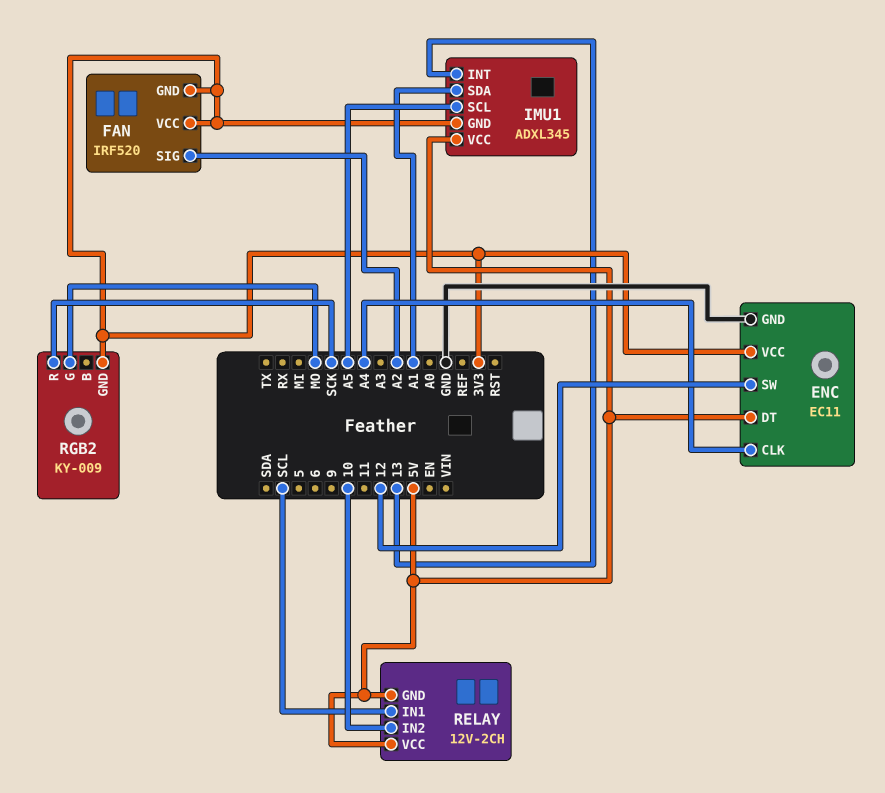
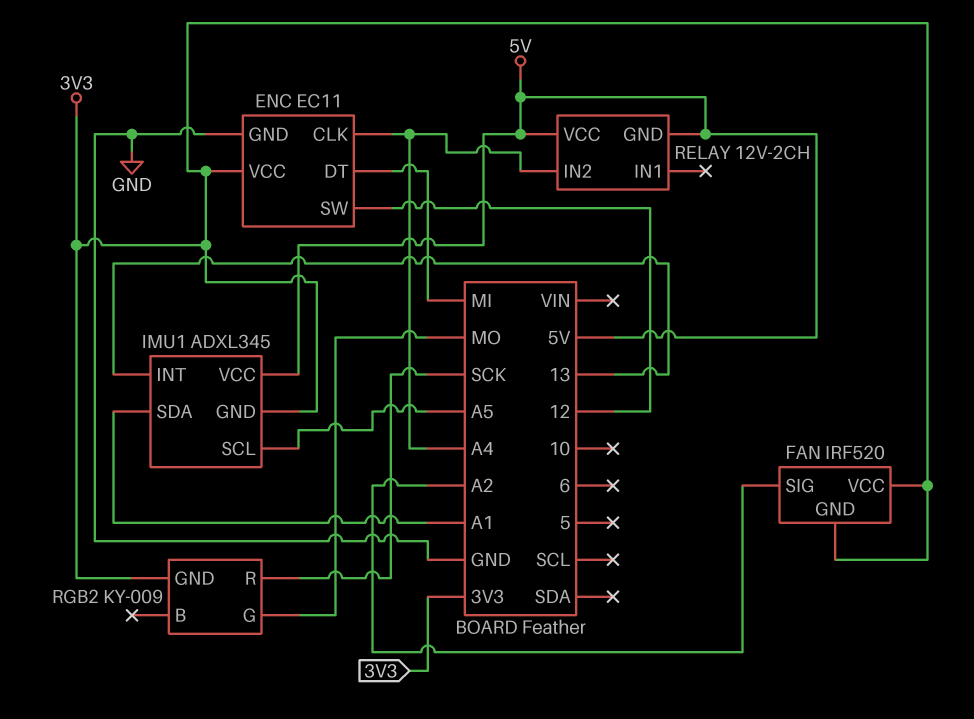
ENC pin DT: 5V -> MI
RELAY pin IN1: SCL -> none
RELAY pin IN2: 10 -> A4

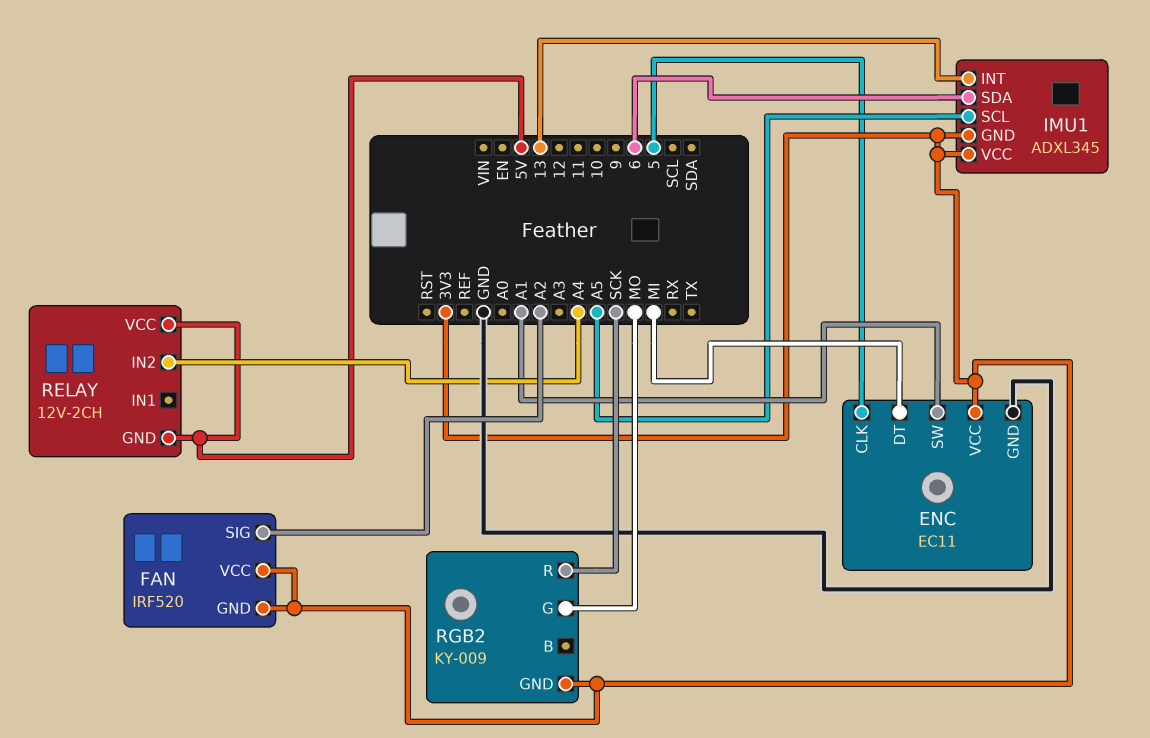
ENC pin CLK: A4 -> 5
ENC pin SW: 12 -> A1
IMU1 pin SDA: A1 -> 6
IMU1 pin VCC: 5V -> 3V3

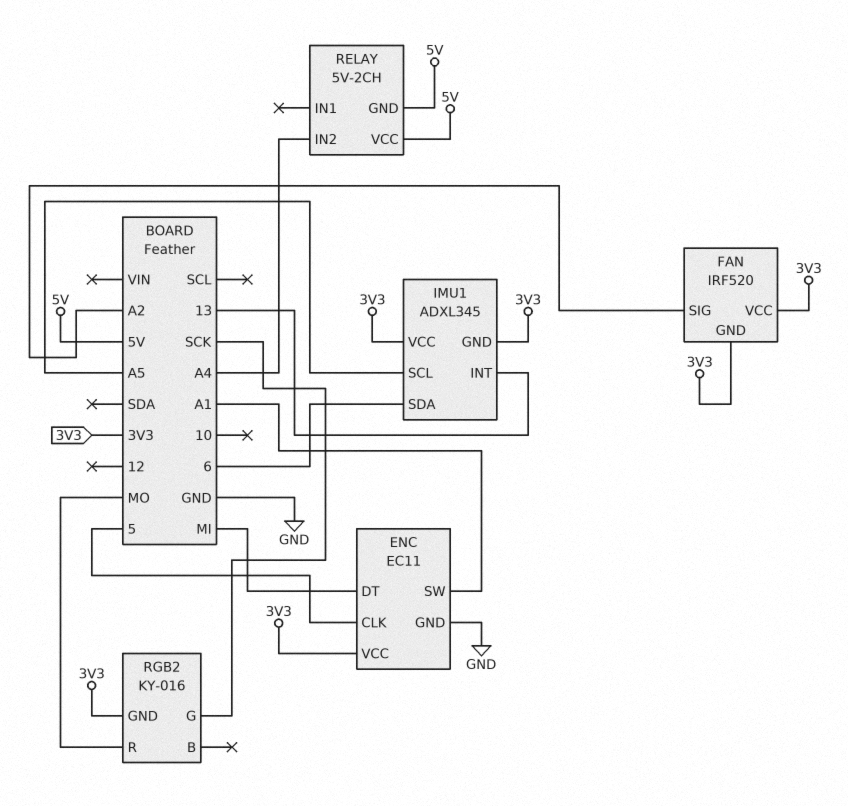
RELAY: 12V-2CH -> 5V-2CH
RGB2: KY-009 -> KY-016
RGB2 pin G: MO -> SCK
RGB2 pin R: SCK -> MO

